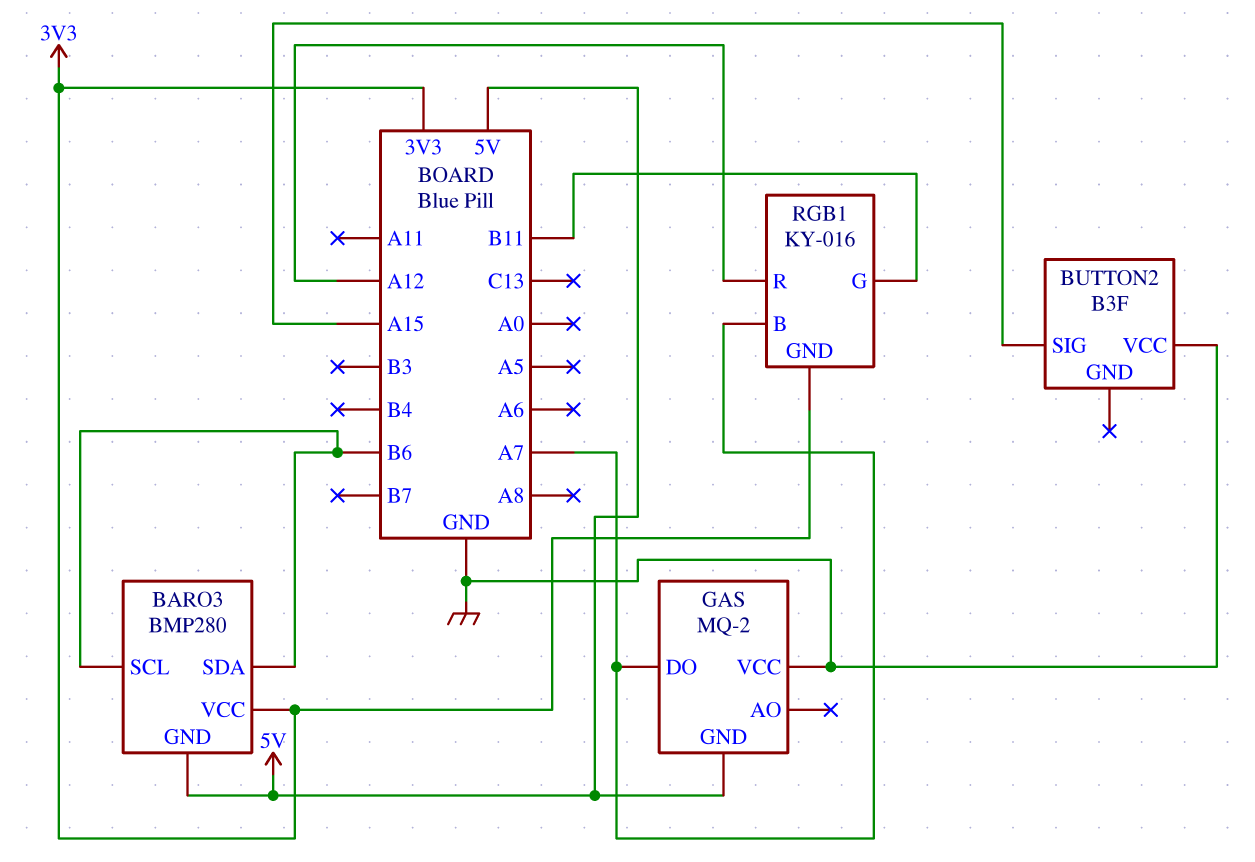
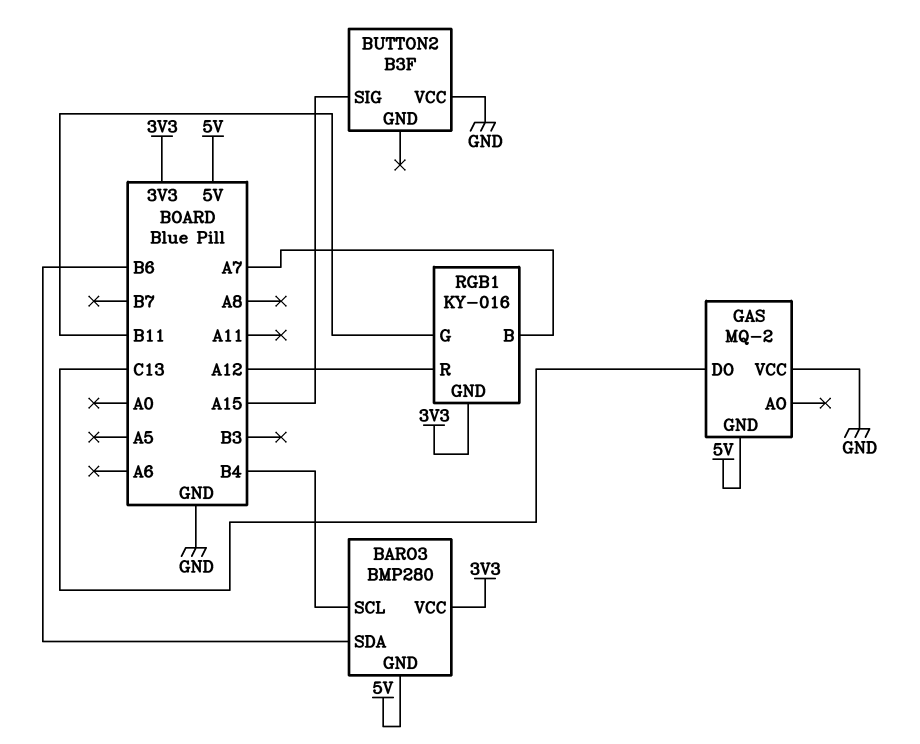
BARO3 pin SCL: B6 -> B4
GAS pin DO: A7 -> C13

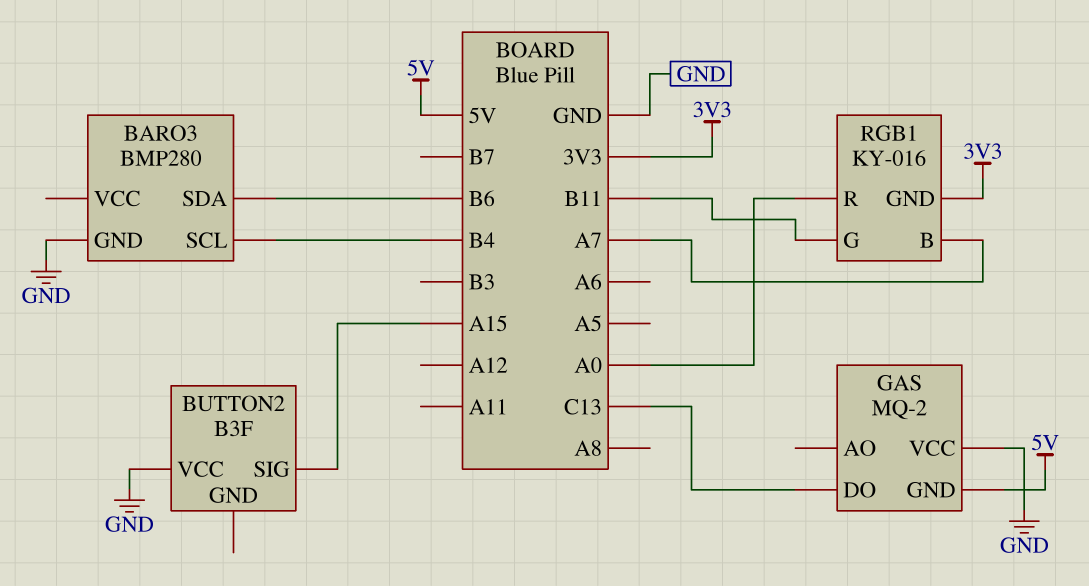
BARO3 pin GND: 5V -> GND
BARO3 pin VCC: 3V3 -> none
RGB1 pin R: A12 -> A0

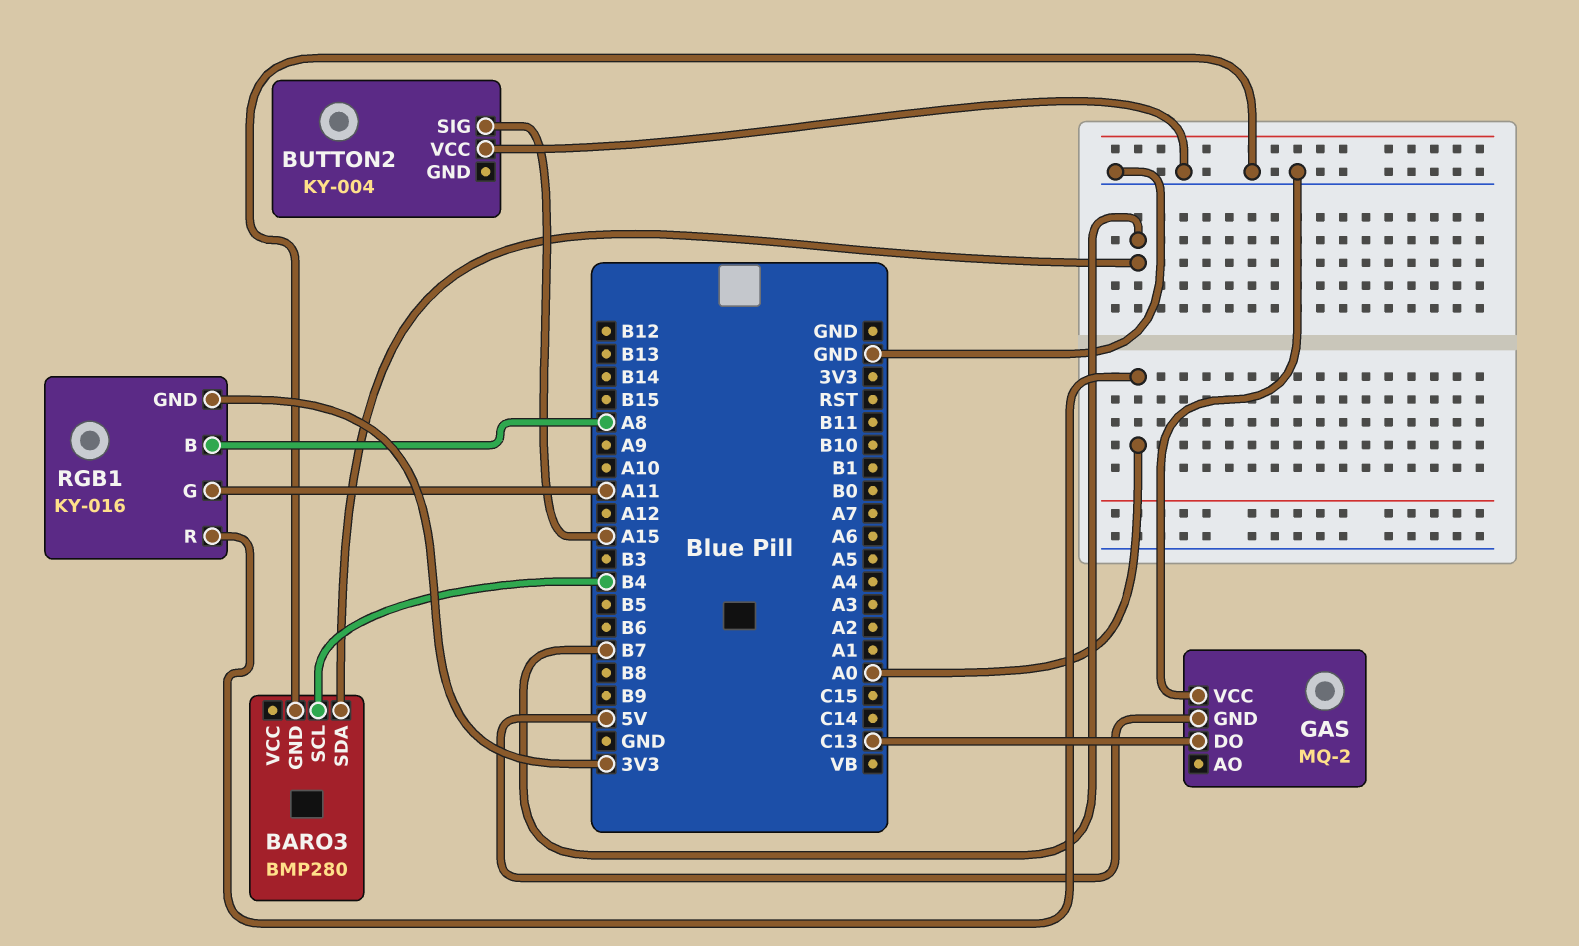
BARO3 pin SDA: B6 -> B7
BUTTON2: B3F -> KY-004
RGB1 pin B: A7 -> A8
RGB1 pin G: B11 -> A11

